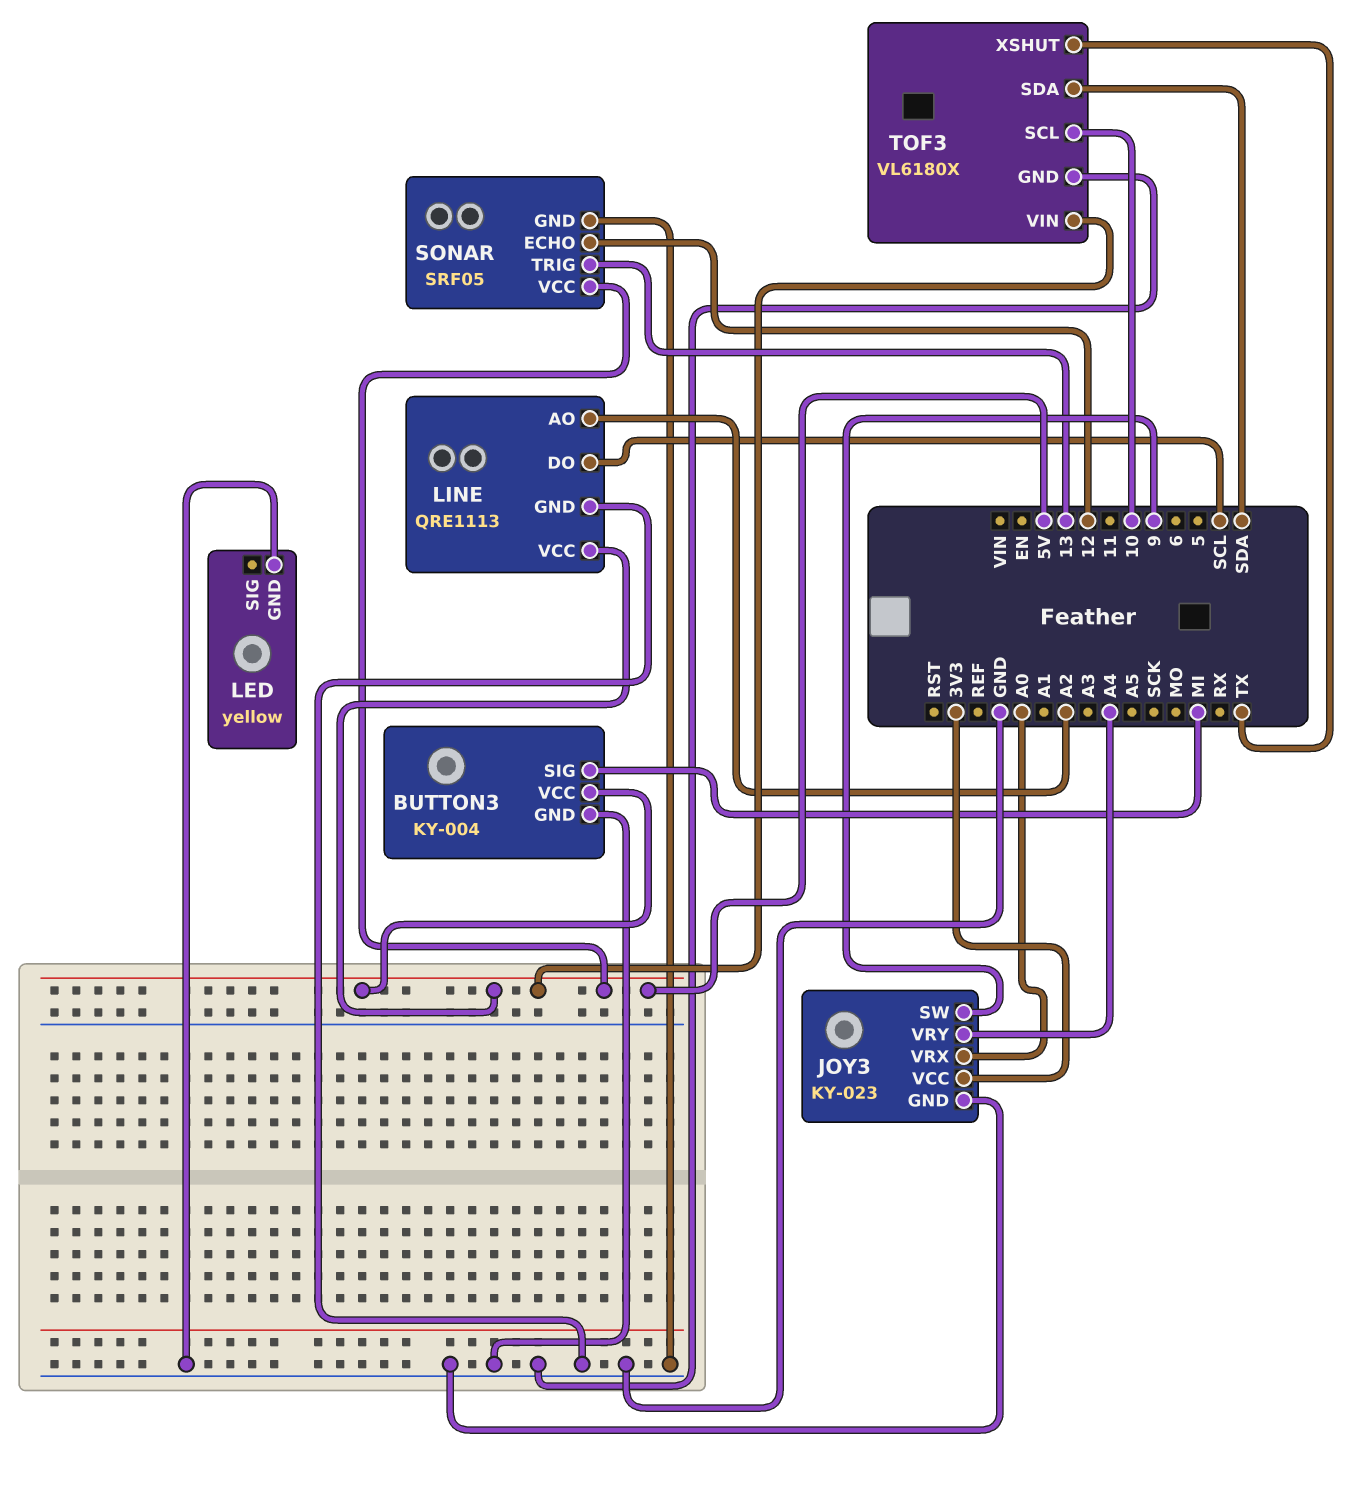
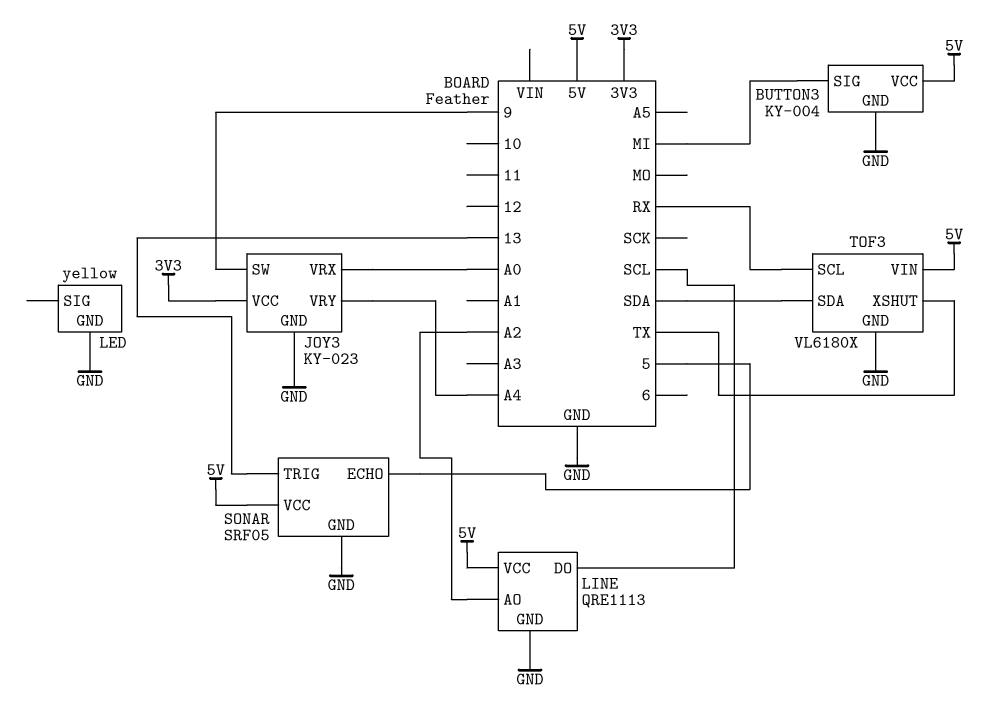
SONAR pin ECHO: 12 -> 5
TOF3 pin SCL: 10 -> RX

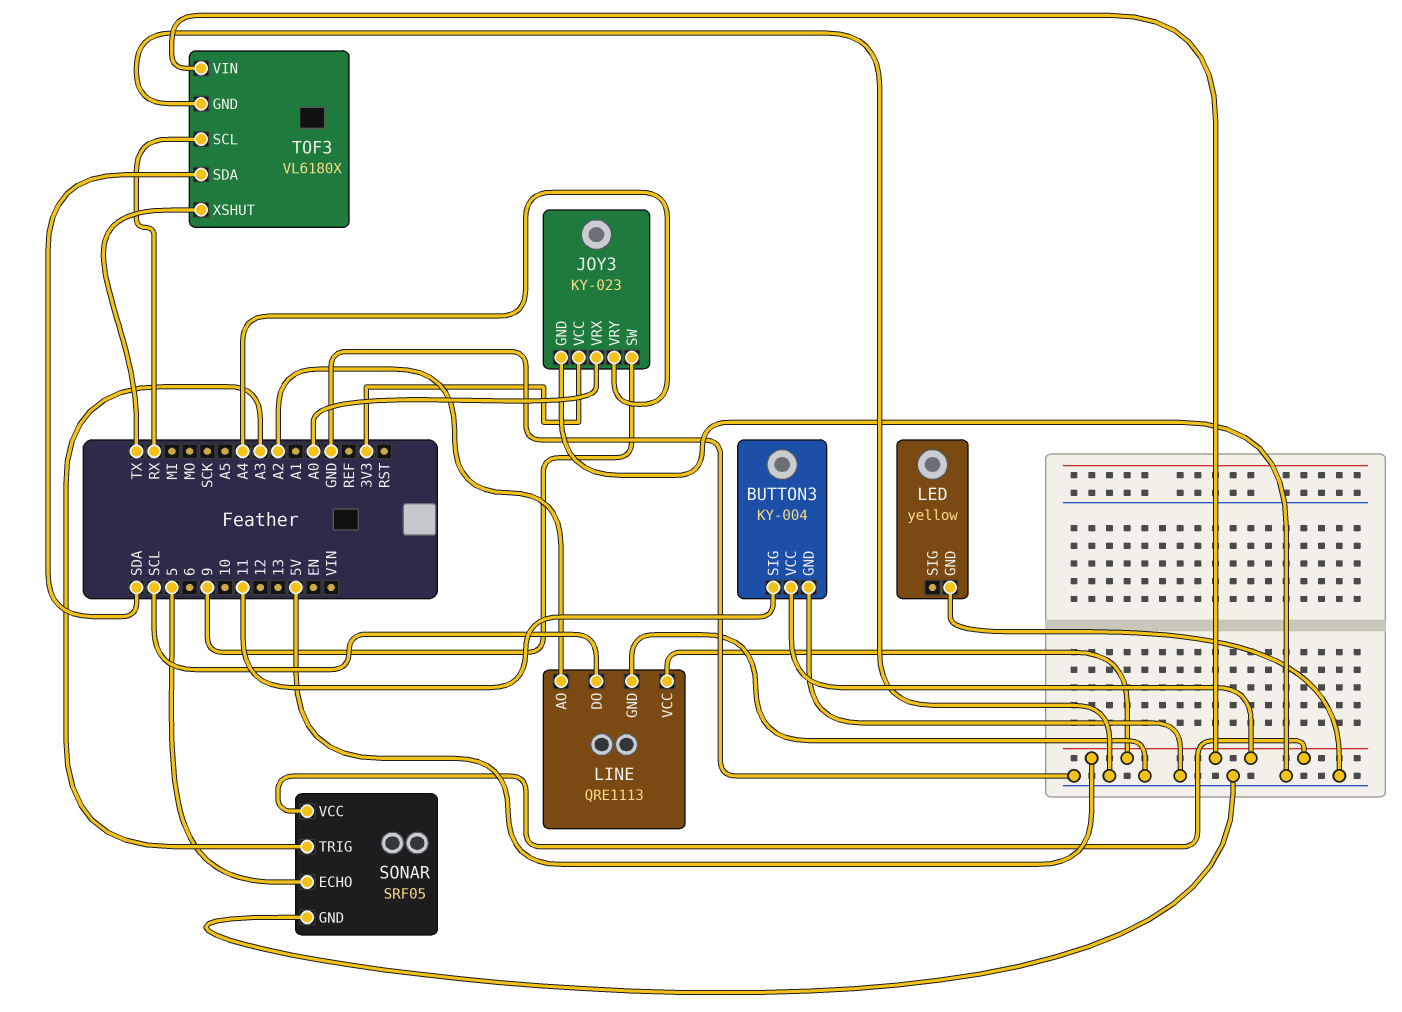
BUTTON3 pin SIG: MI -> 11
SONAR pin TRIG: 13 -> A3

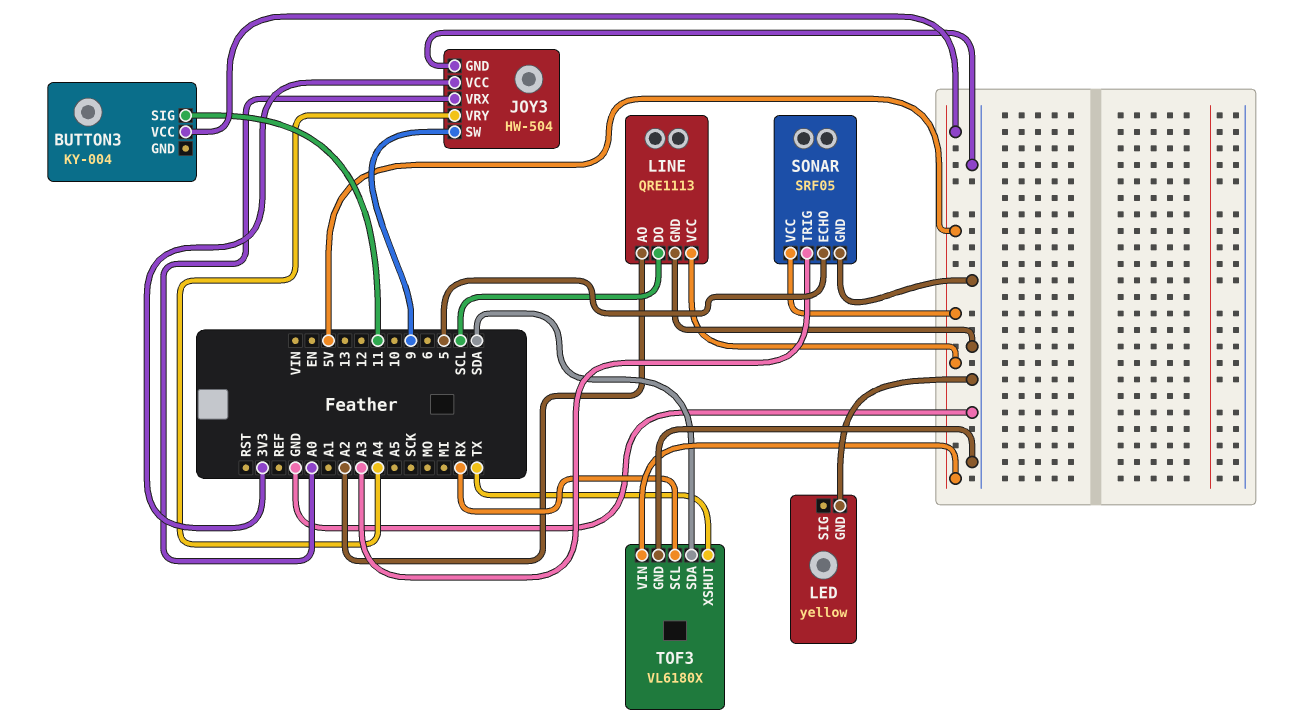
BUTTON3 pin GND: GND -> none
JOY3: KY-023 -> HW-504

